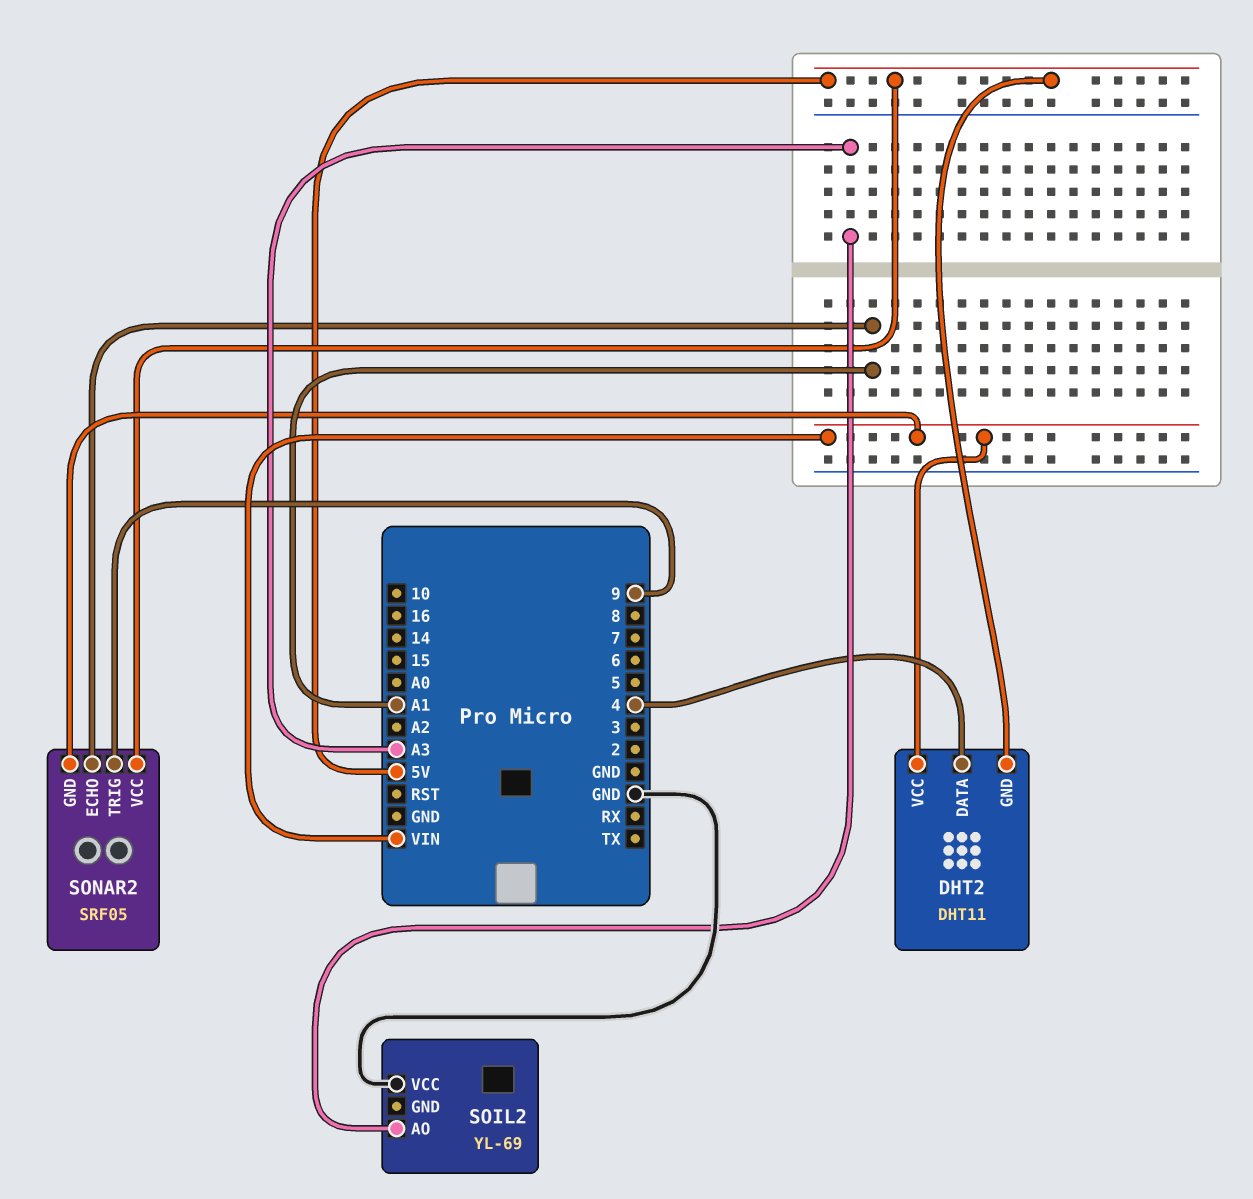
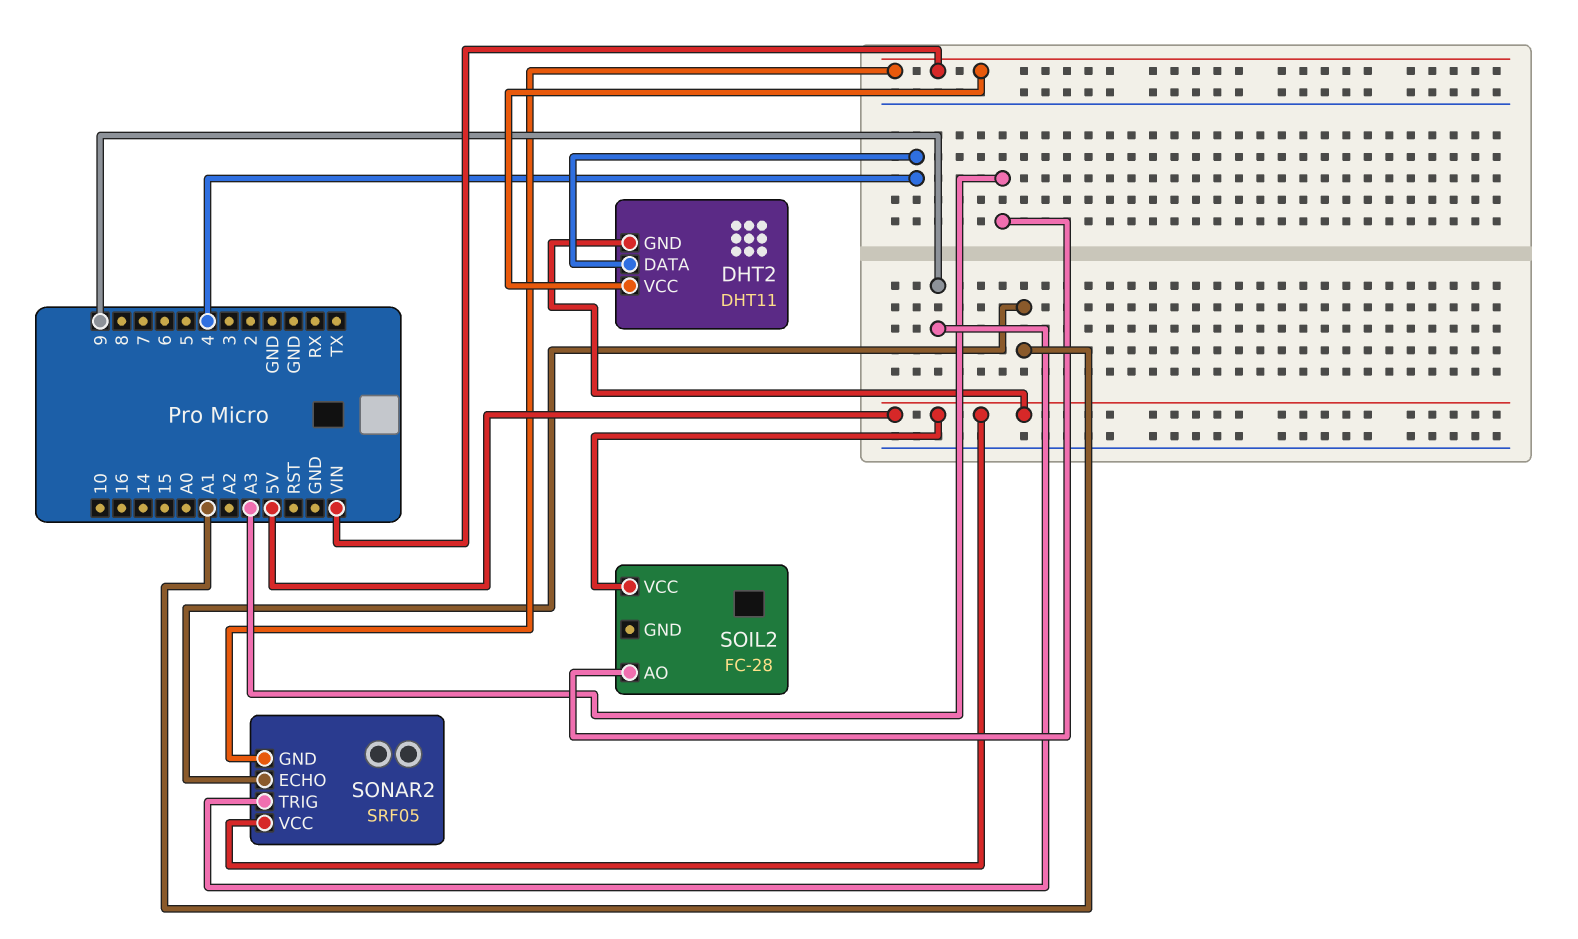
SOIL2: YL-69 -> FC-28
SOIL2 pin VCC: GND -> 5V

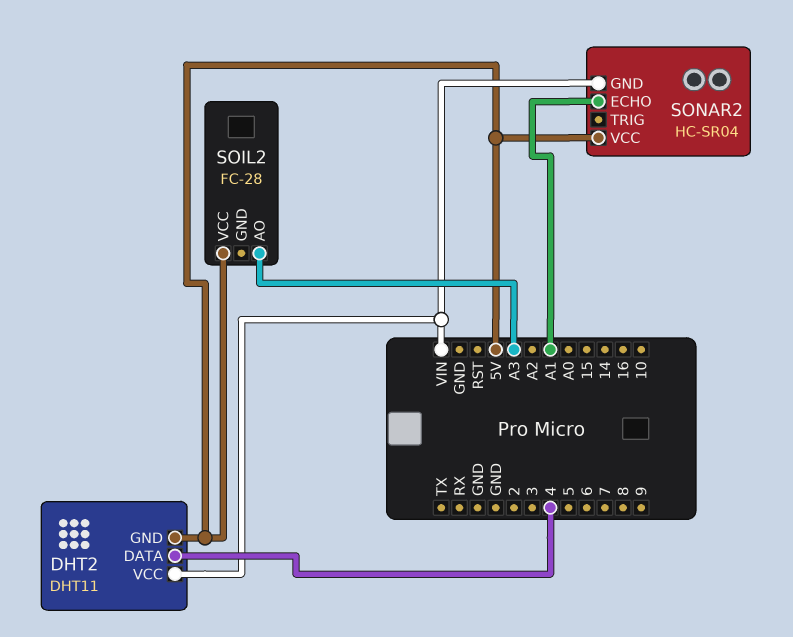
SONAR2: SRF05 -> HC-SR04
SONAR2 pin TRIG: 9 -> none

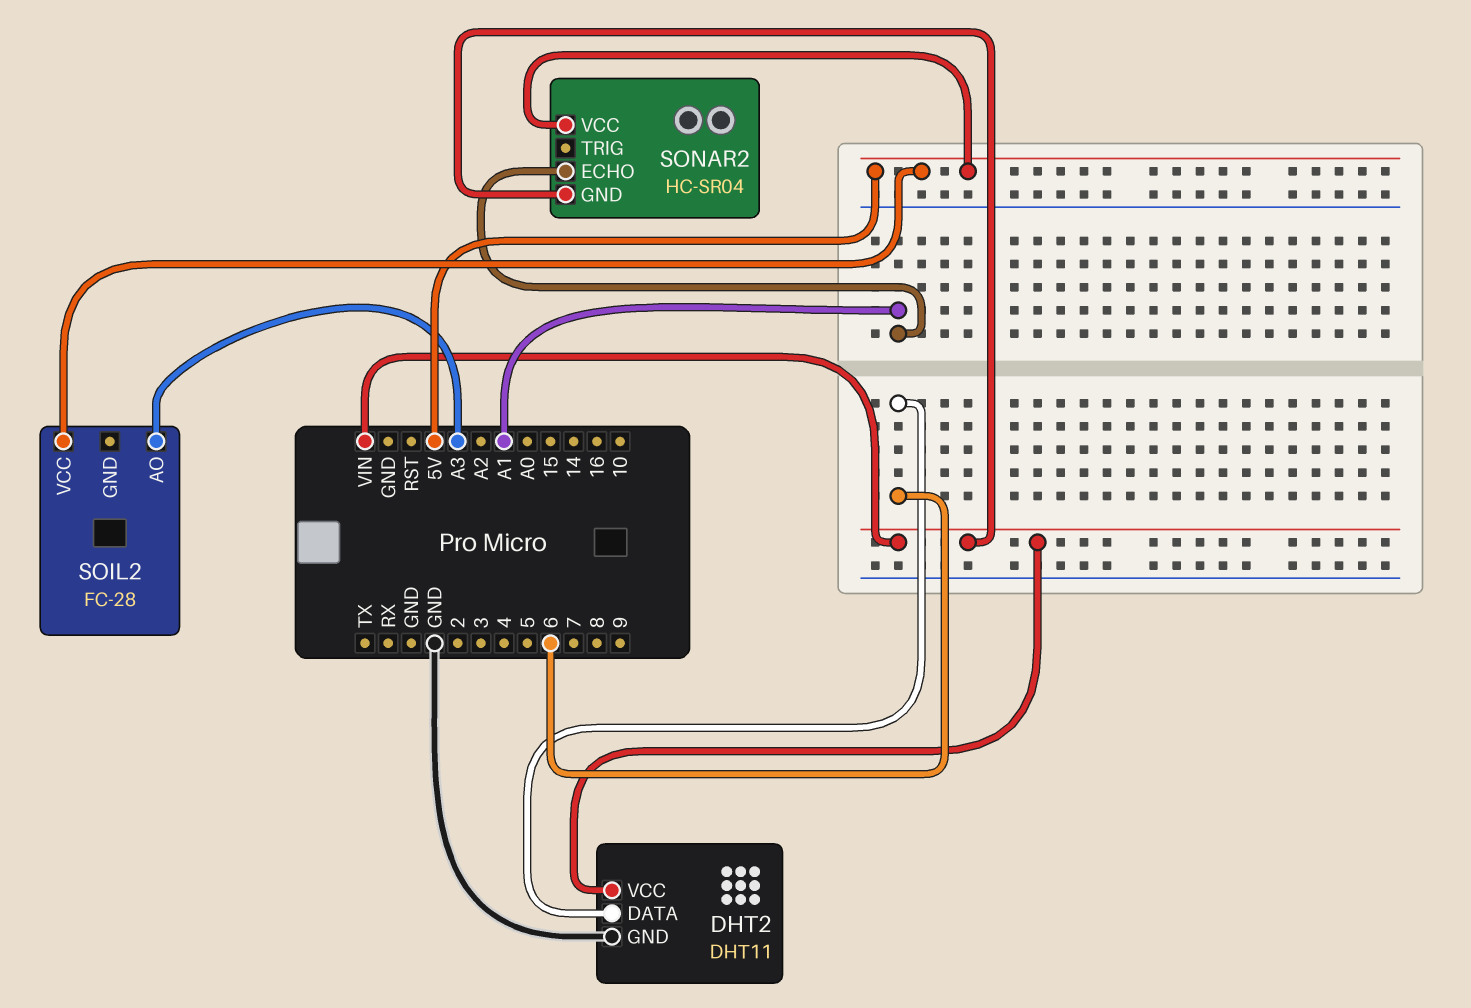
DHT2 pin DATA: 4 -> 6
DHT2 pin GND: 5V -> GND

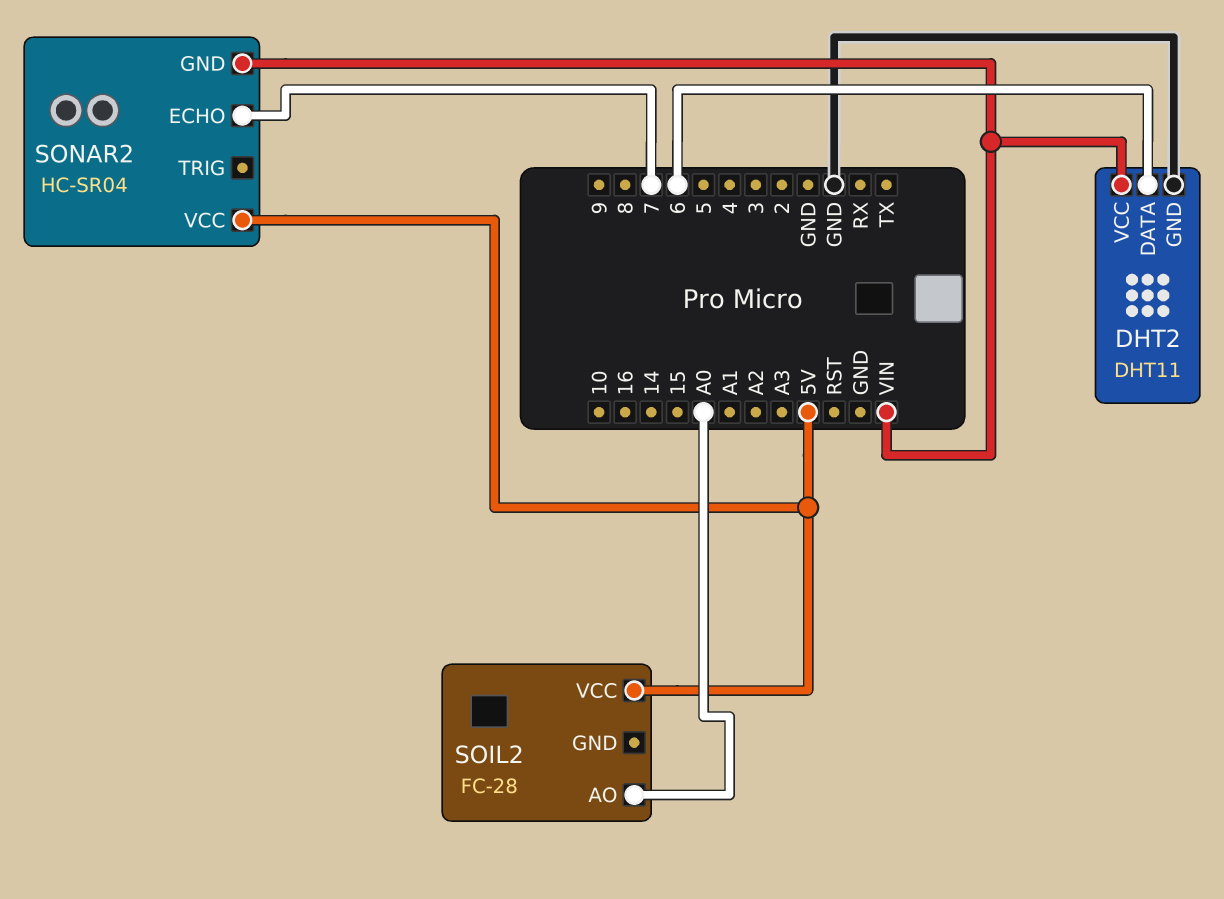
SOIL2 pin AO: A3 -> A0
SONAR2 pin ECHO: A1 -> 7

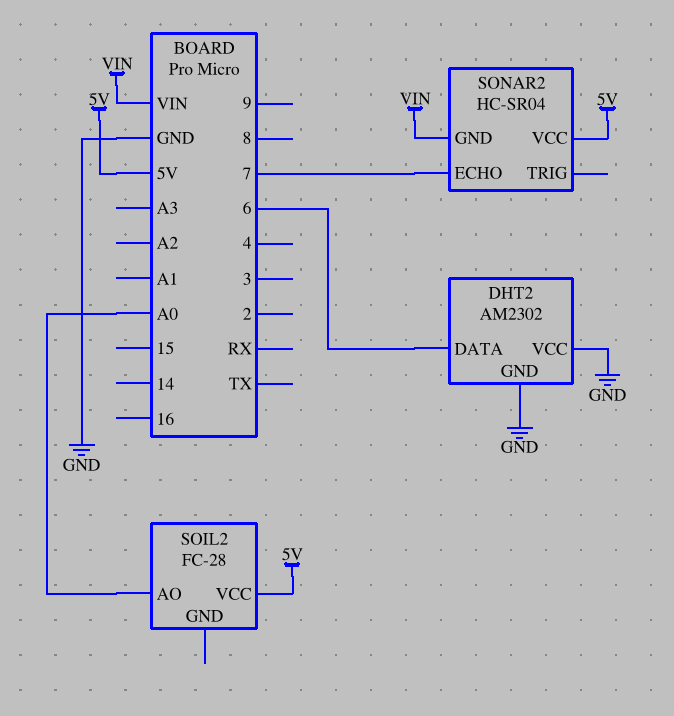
DHT2: DHT11 -> AM2302
DHT2 pin VCC: VIN -> GND

